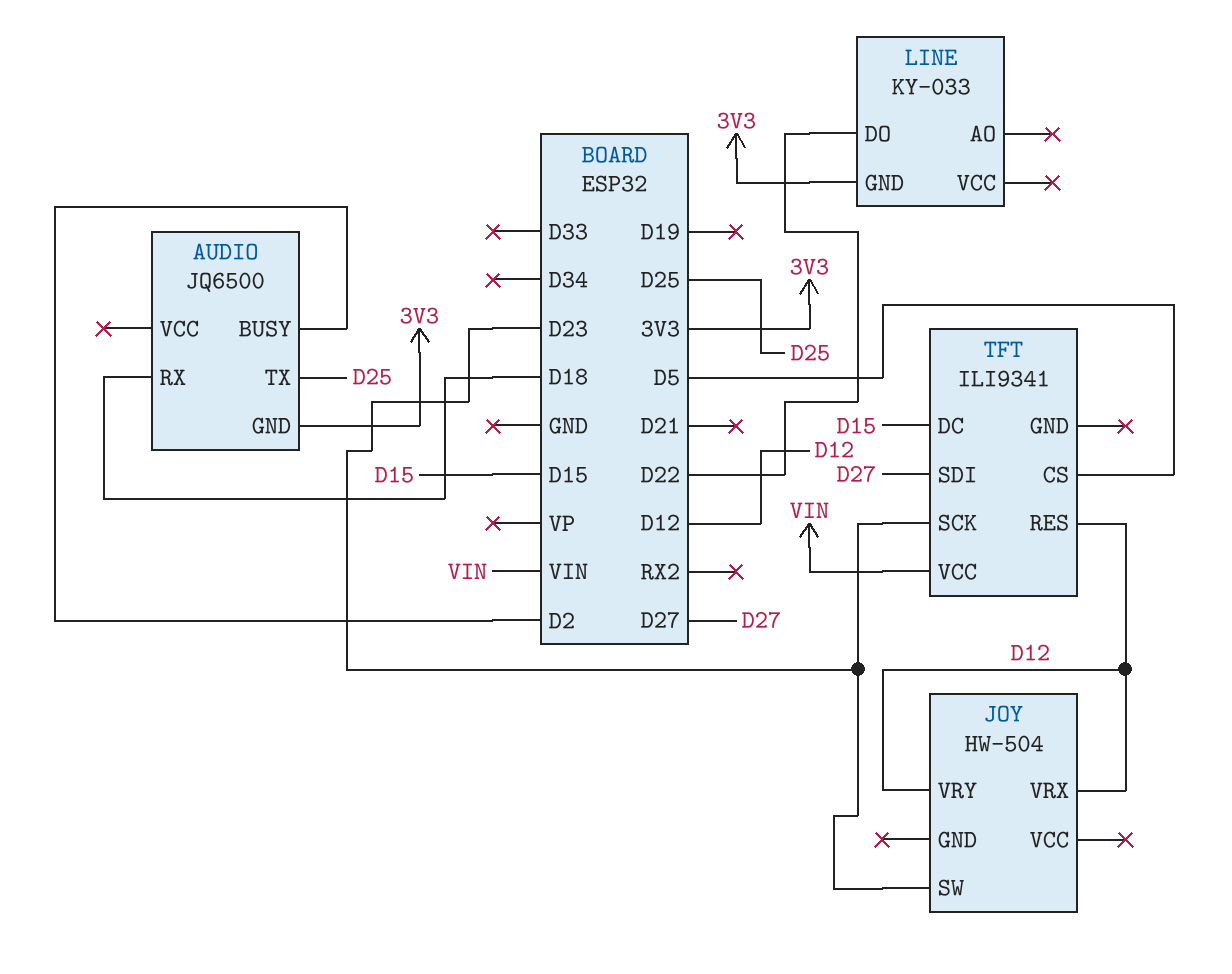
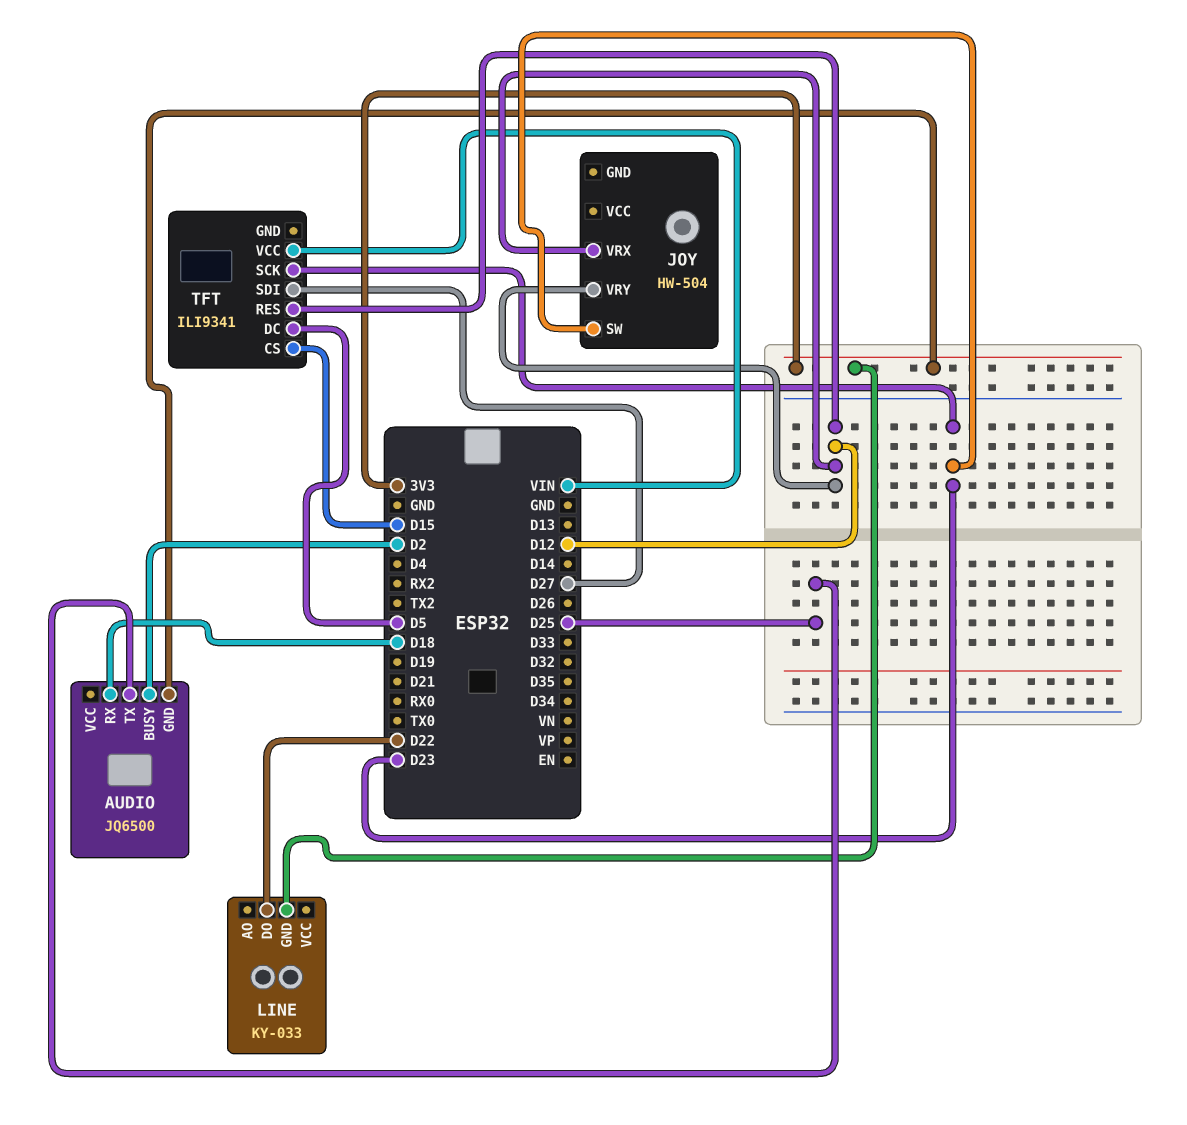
TFT pin CS: D5 -> D15
TFT pin DC: D15 -> D5

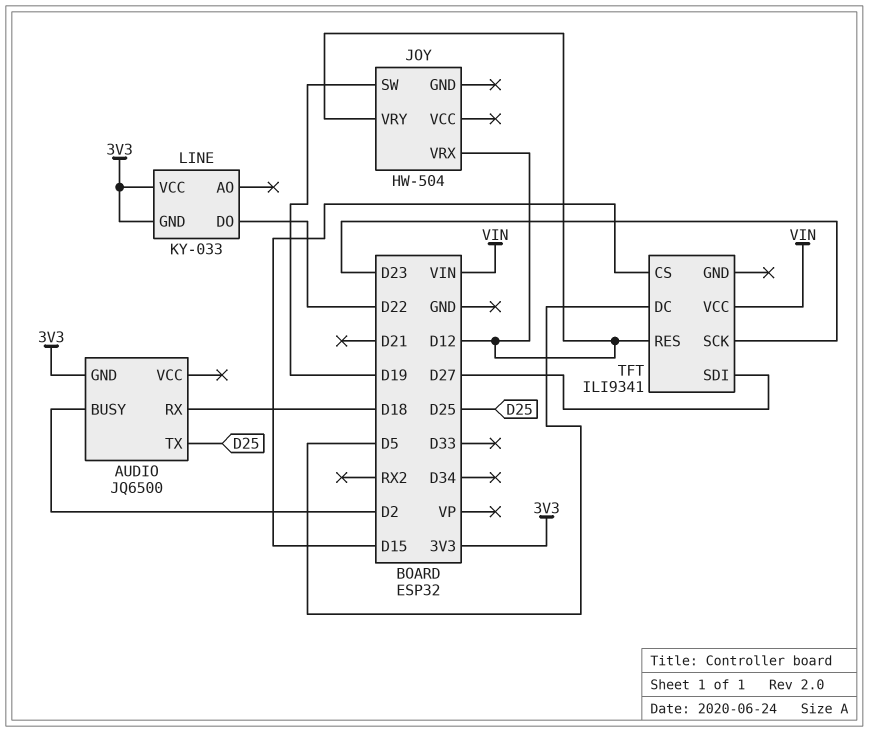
JOY pin SW: D23 -> D19
LINE pin VCC: none -> 3V3

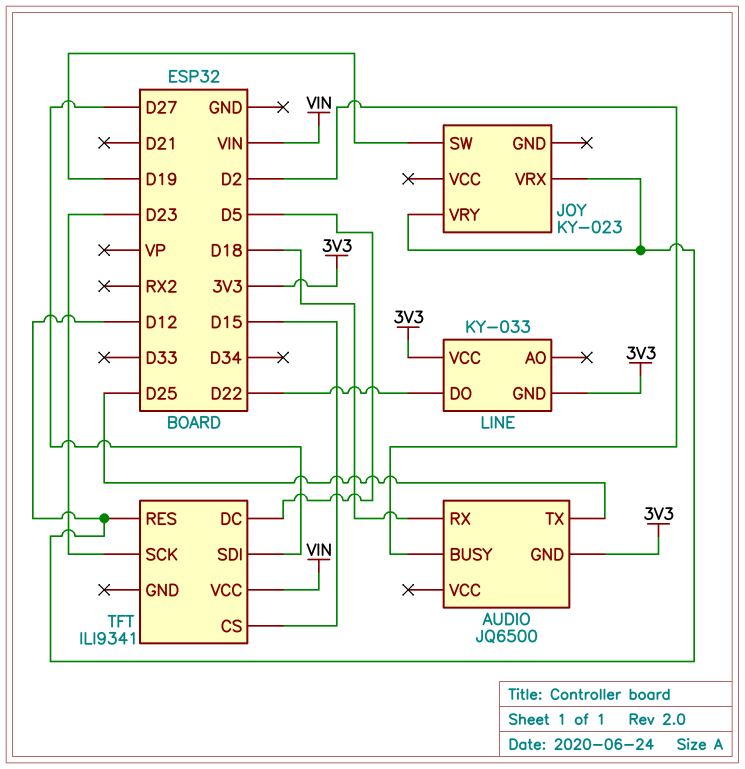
JOY: HW-504 -> KY-023

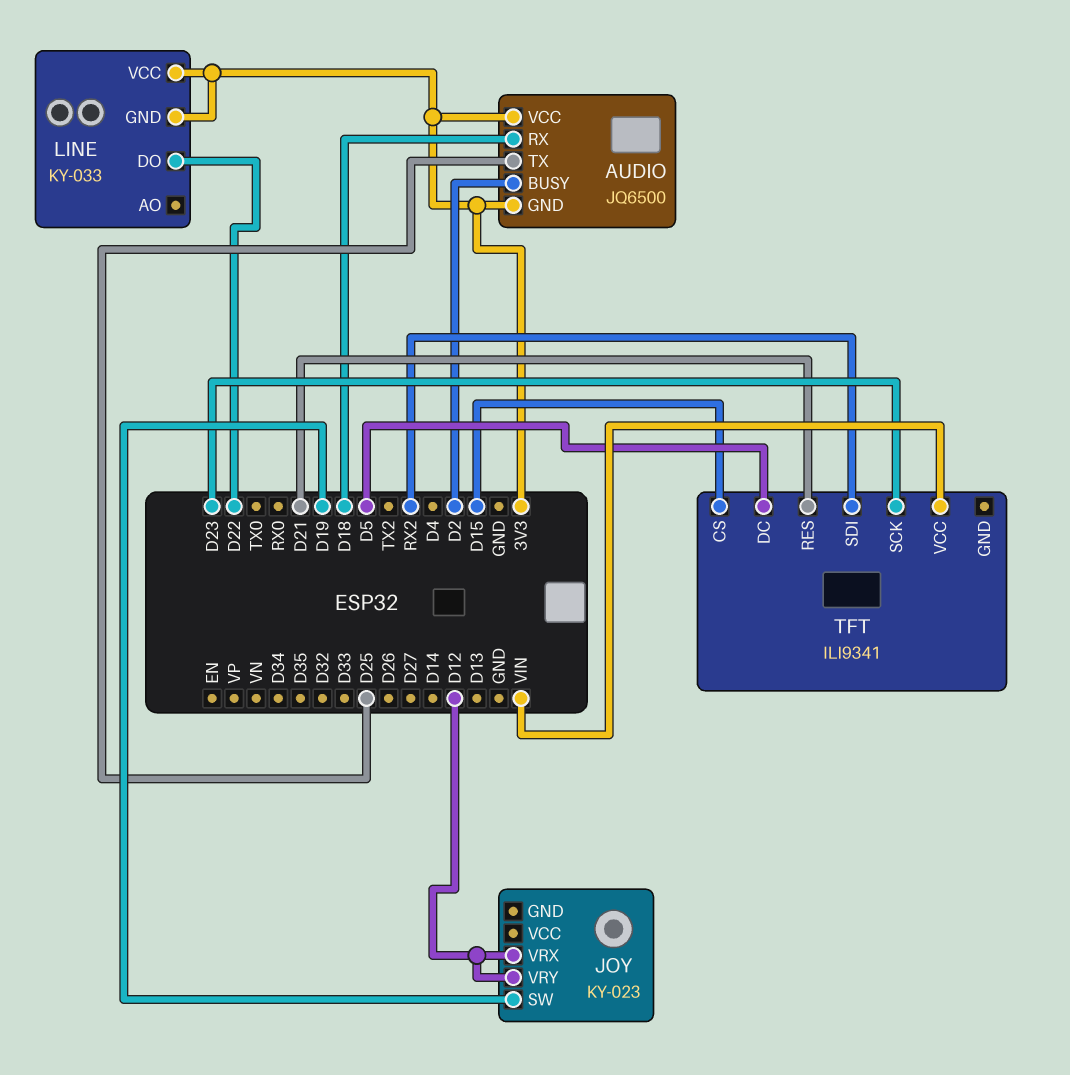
AUDIO pin VCC: none -> 3V3
TFT pin RES: D12 -> D21
TFT pin SDI: D27 -> RX2

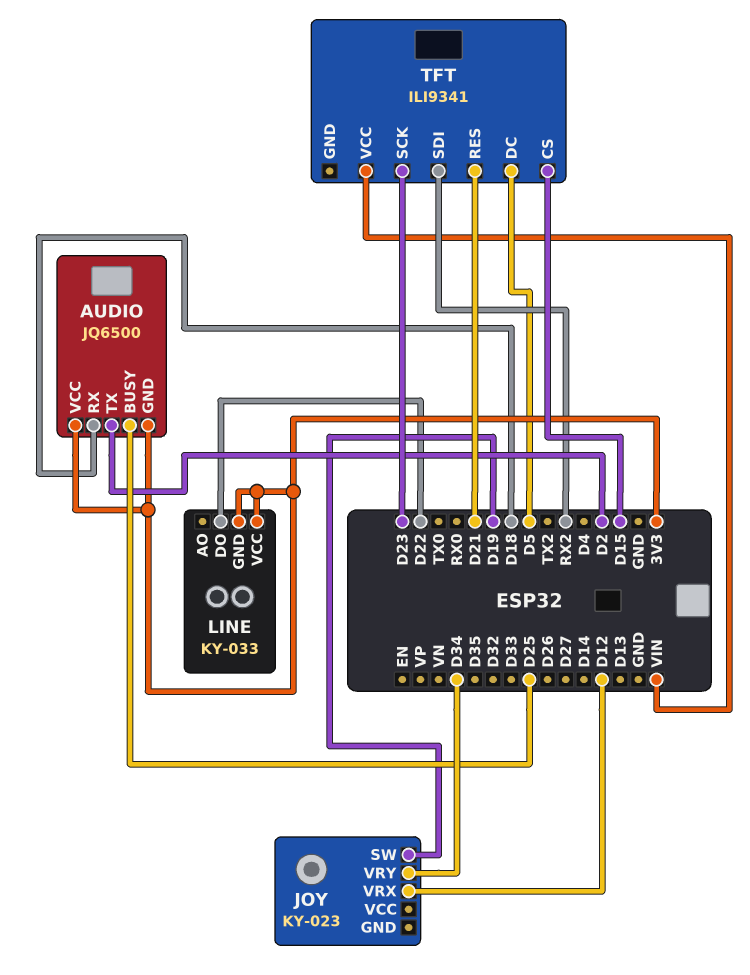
AUDIO pin BUSY: D2 -> D25
AUDIO pin TX: D25 -> D2
JOY pin VRY: D12 -> D34

